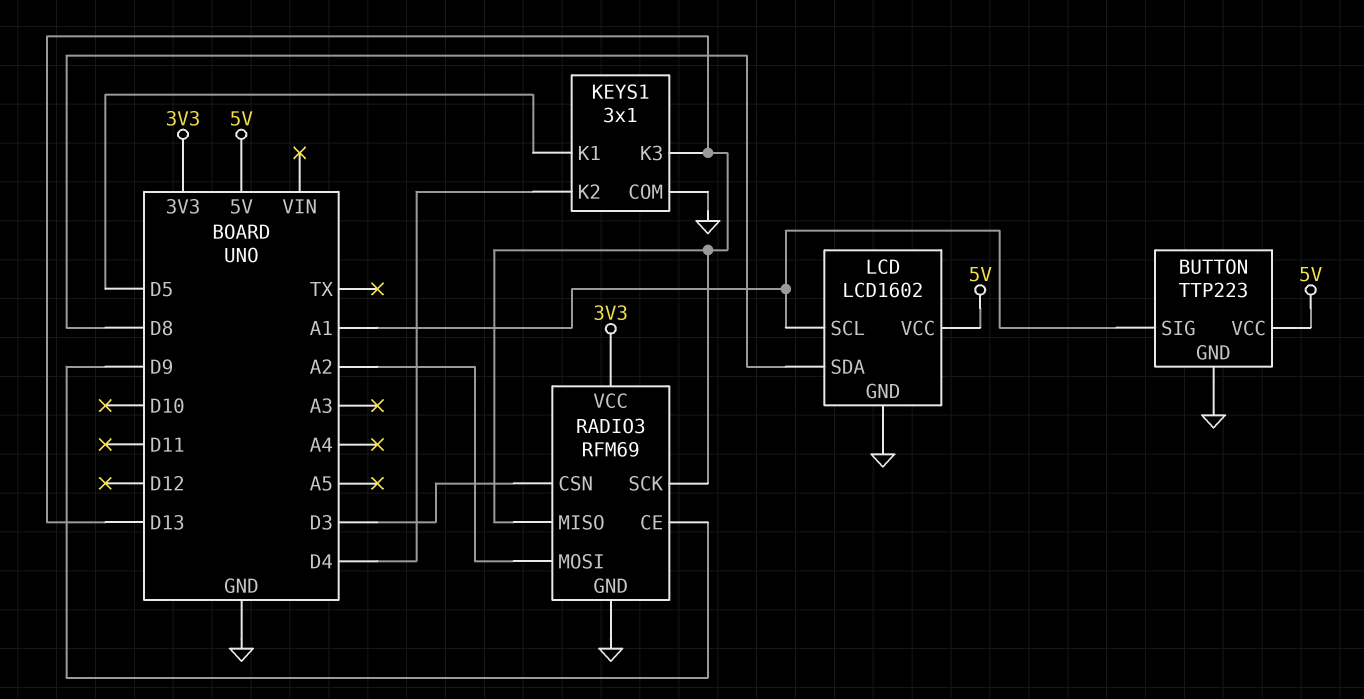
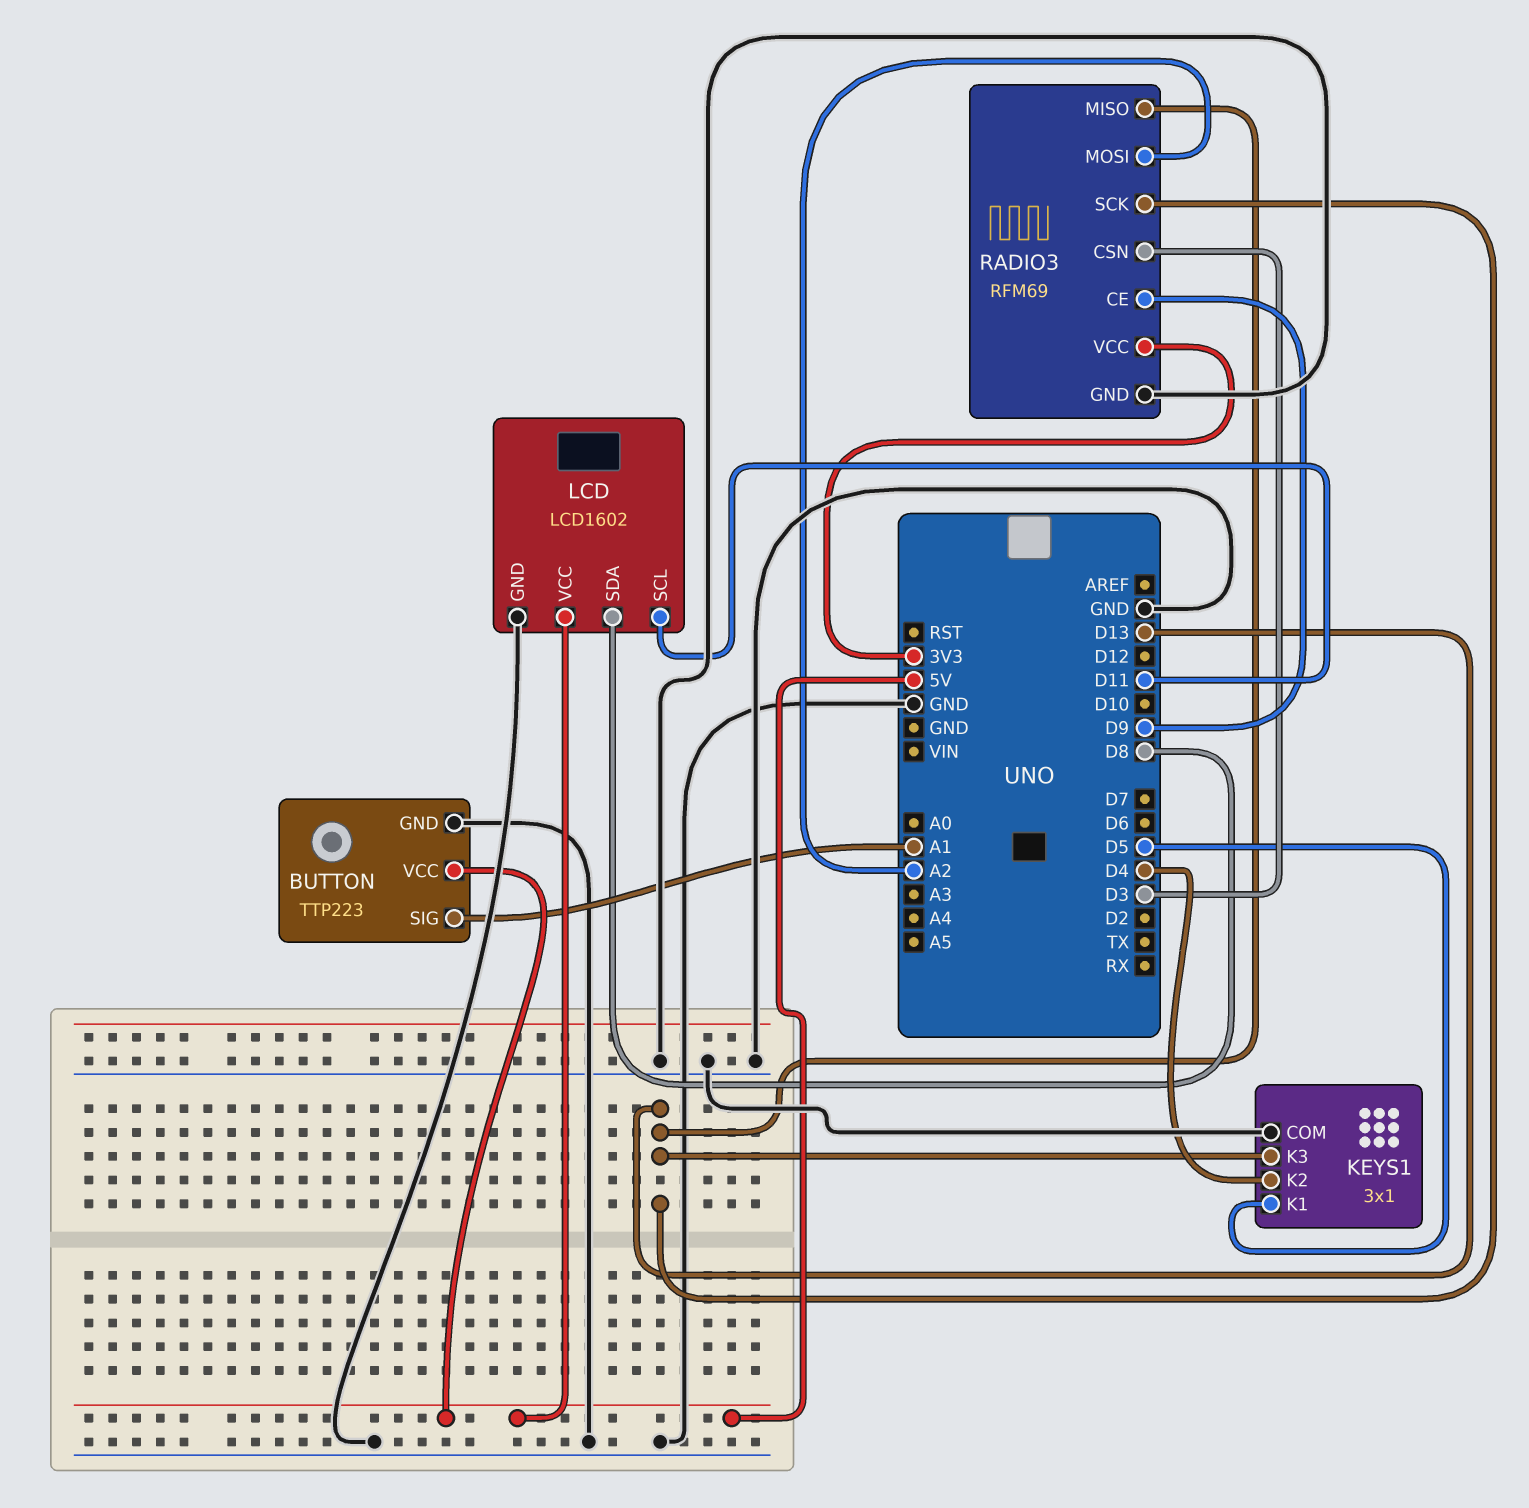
LCD pin SCL: A1 -> D11

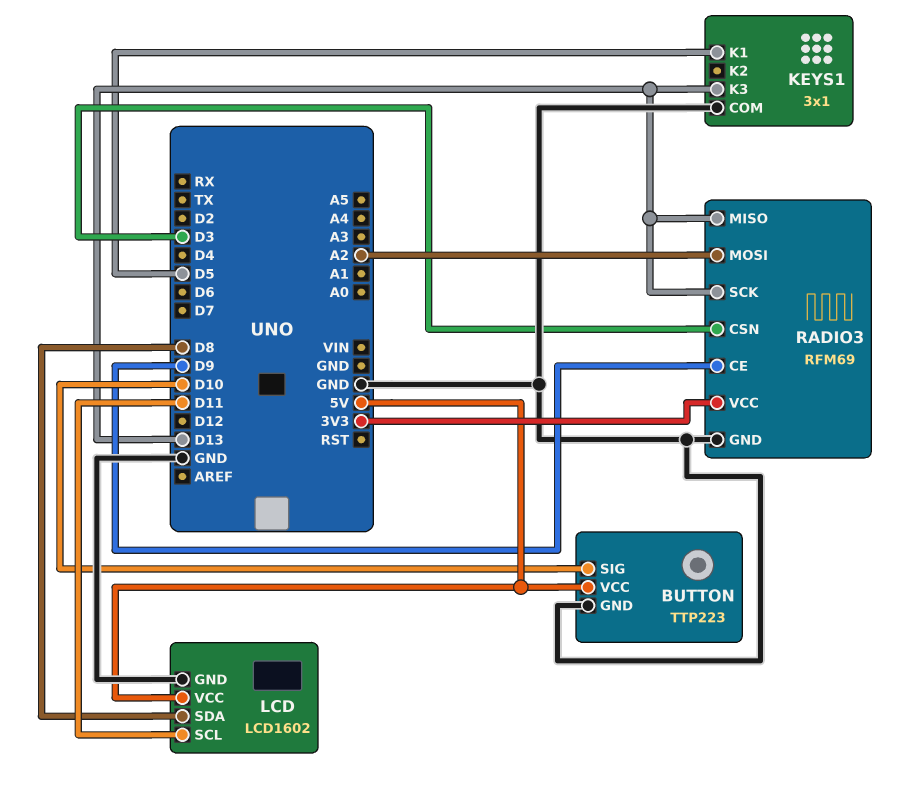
BUTTON pin SIG: A1 -> D10
KEYS1 pin K2: D4 -> none

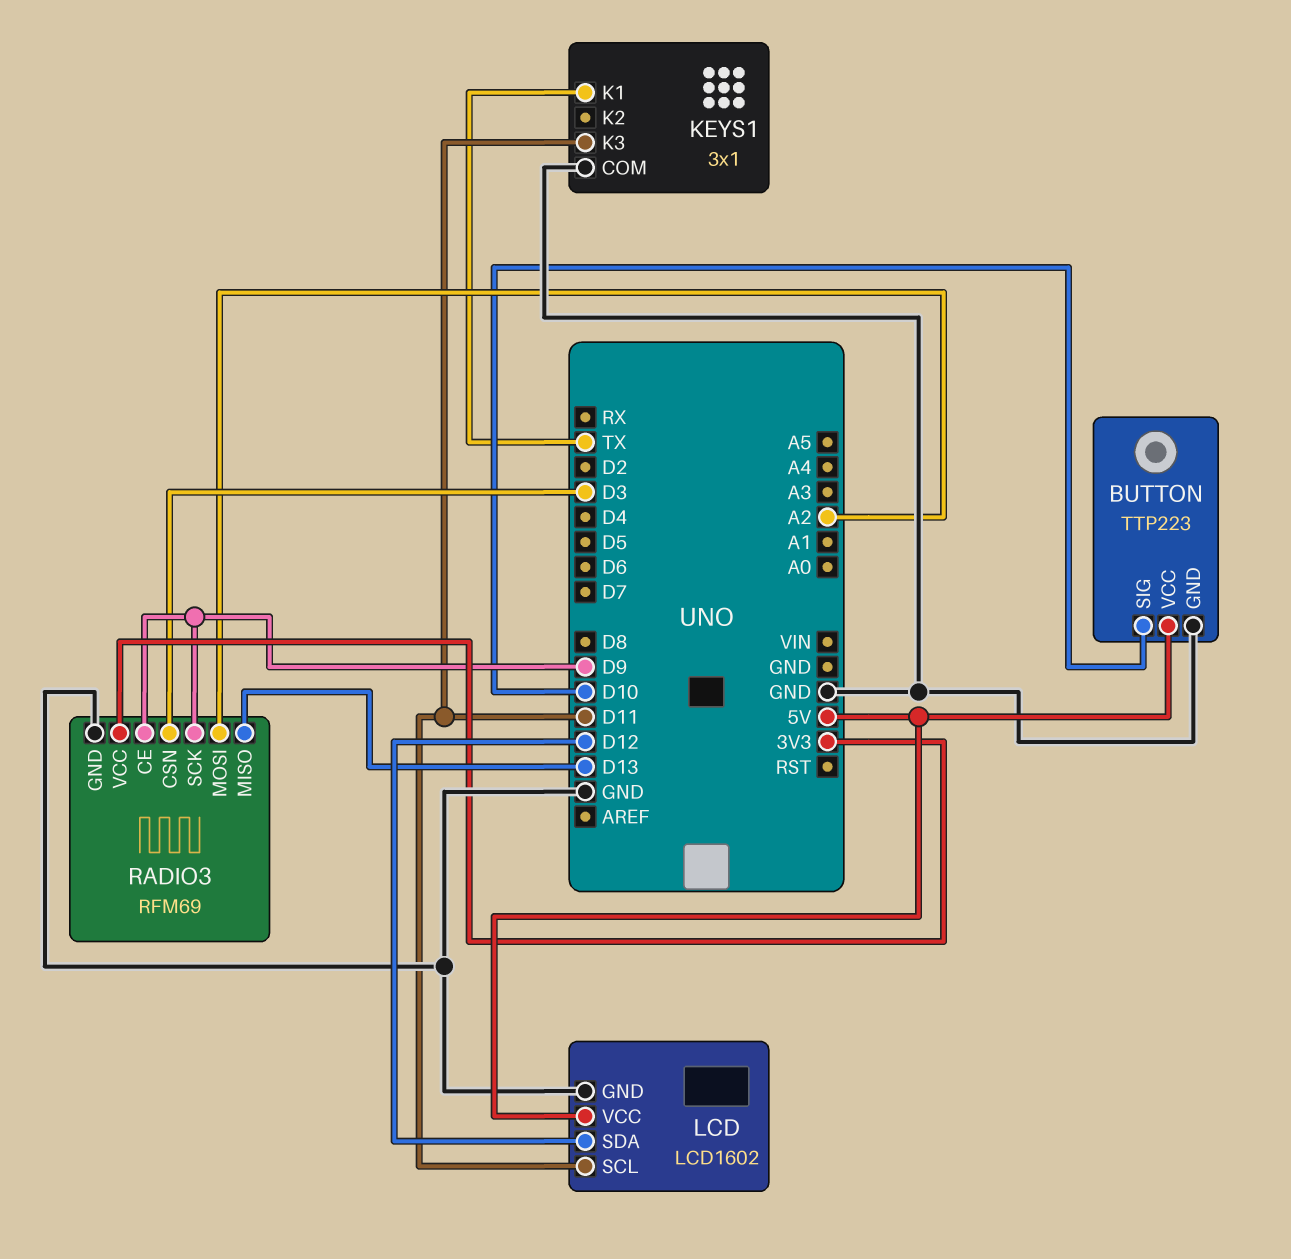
KEYS1 pin K1: D5 -> TX
KEYS1 pin K3: D13 -> D11
LCD pin SDA: D8 -> D12
RADIO3 pin SCK: D13 -> D9

